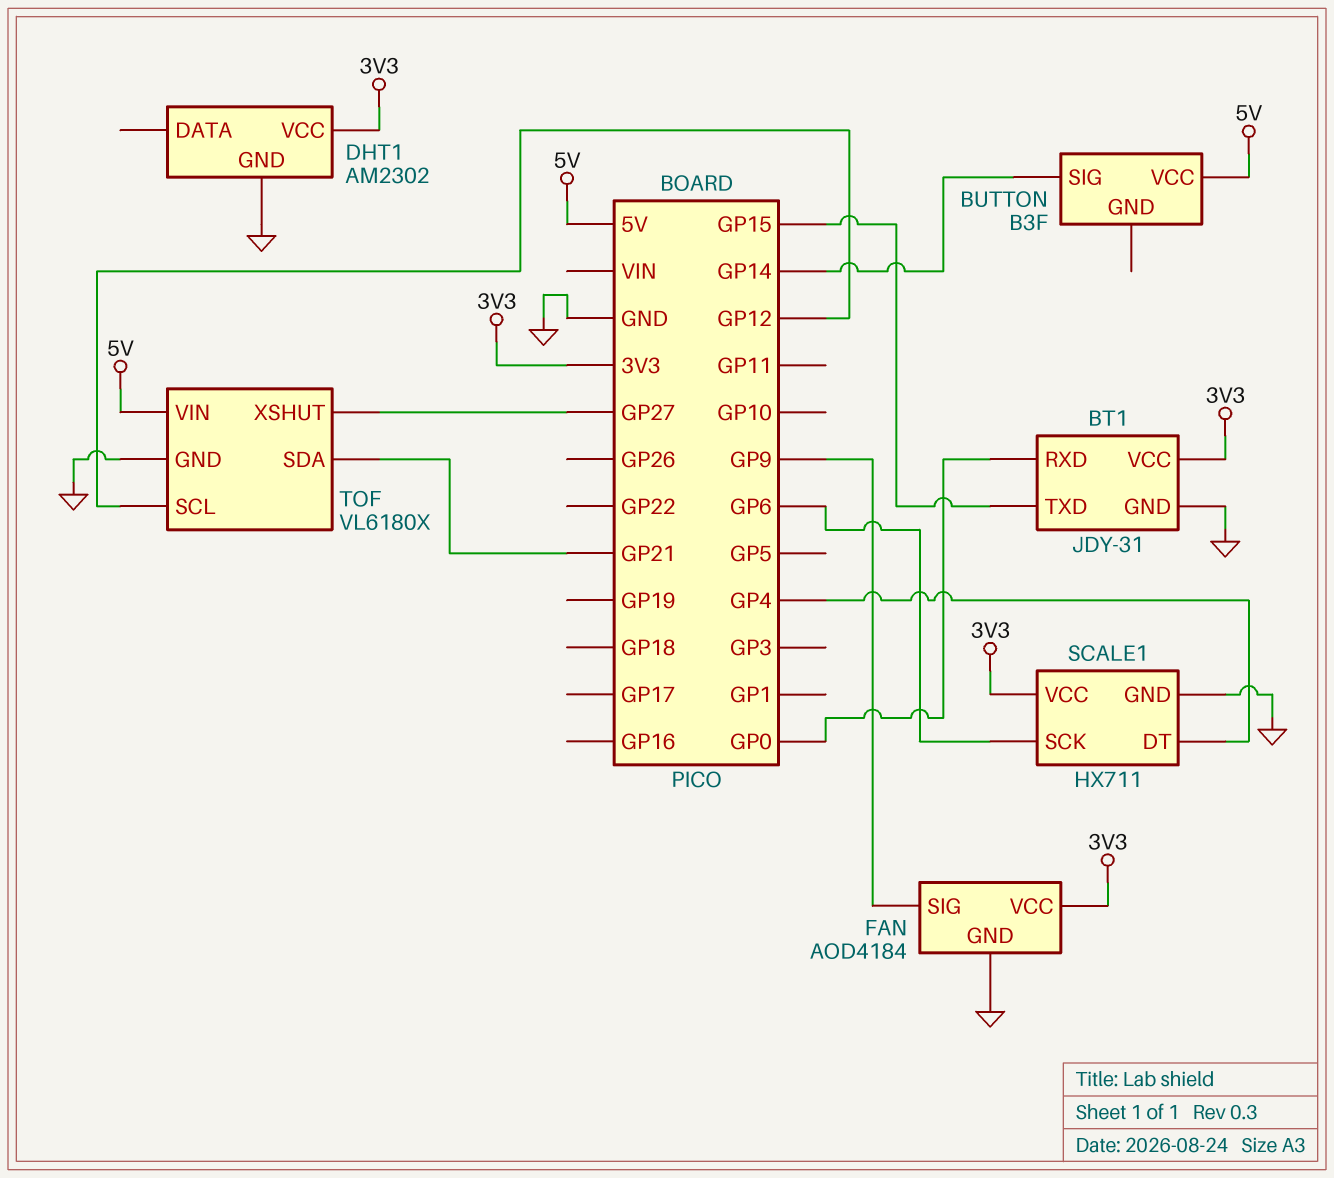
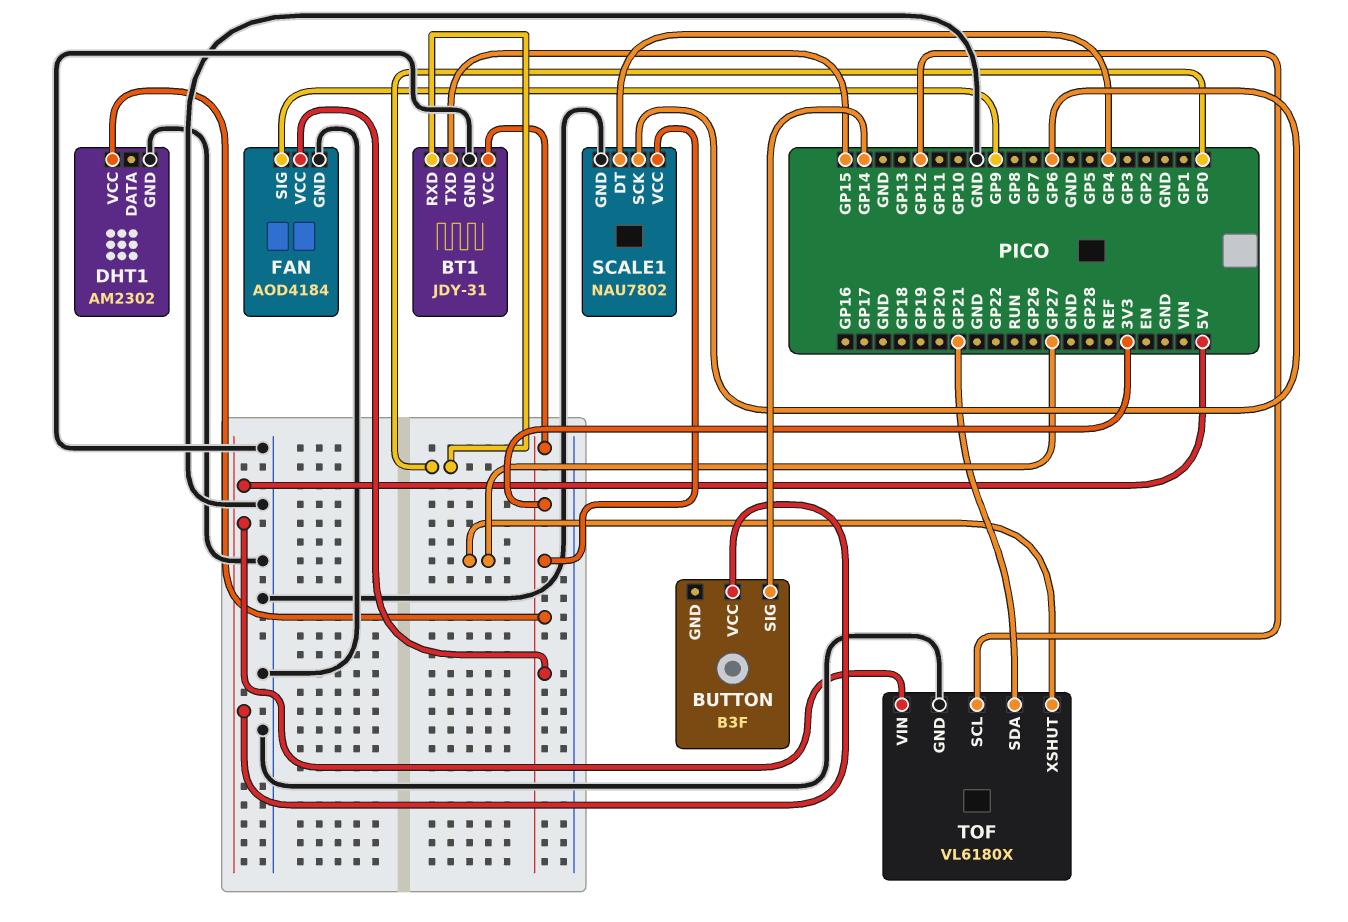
SCALE1: HX711 -> NAU7802

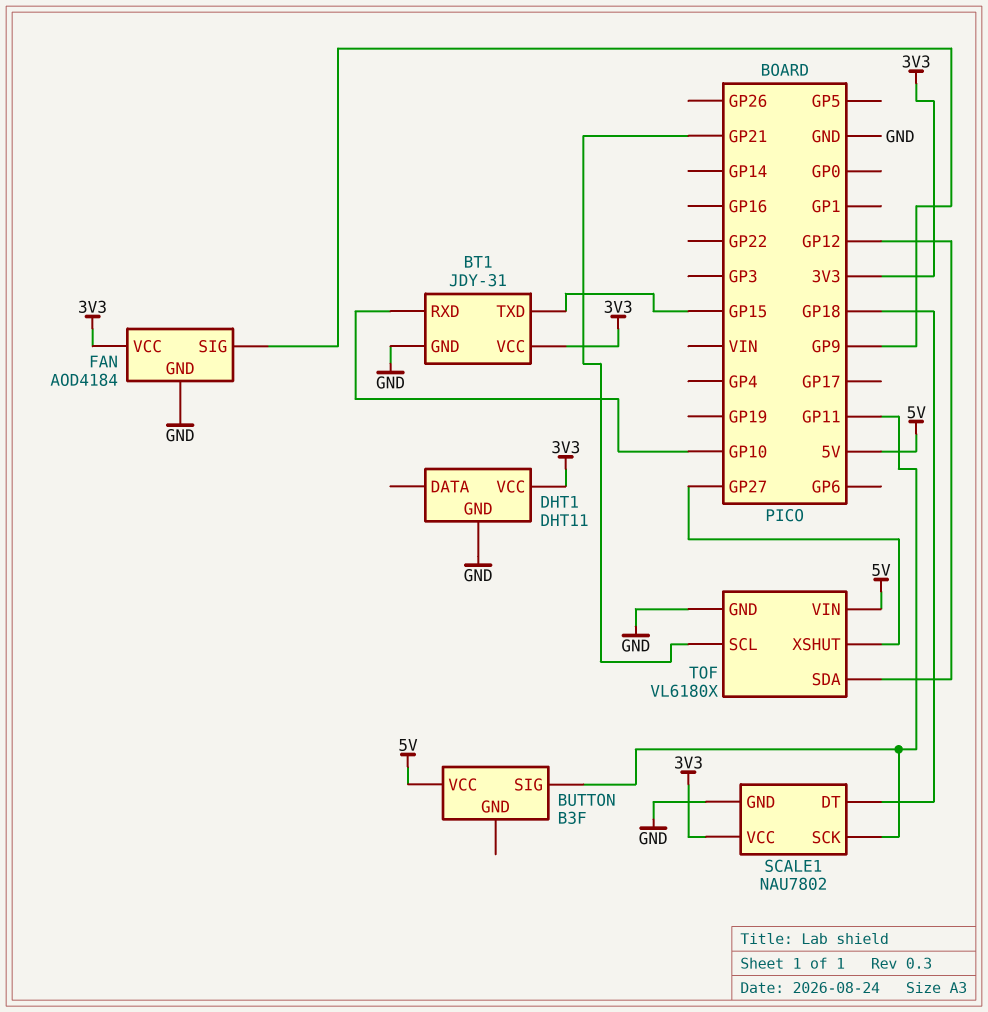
BT1 pin RXD: GP0 -> GP10
BUTTON pin SIG: GP14 -> GP11
DHT1: AM2302 -> DHT11
SCALE1 pin DT: GP4 -> GP18
SCALE1 pin SCK: GP6 -> GP11
TOF pin SCL: GP12 -> GP21
TOF pin SDA: GP21 -> GP12

